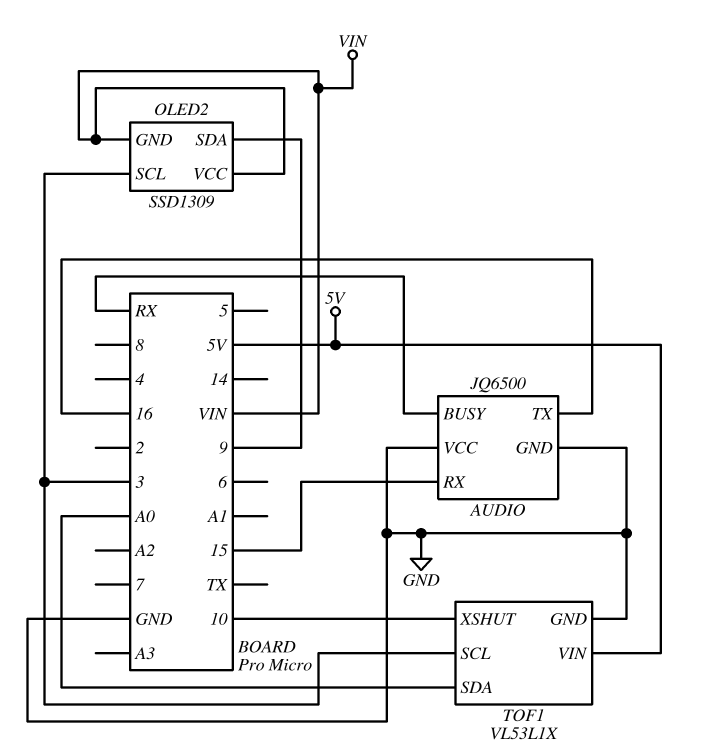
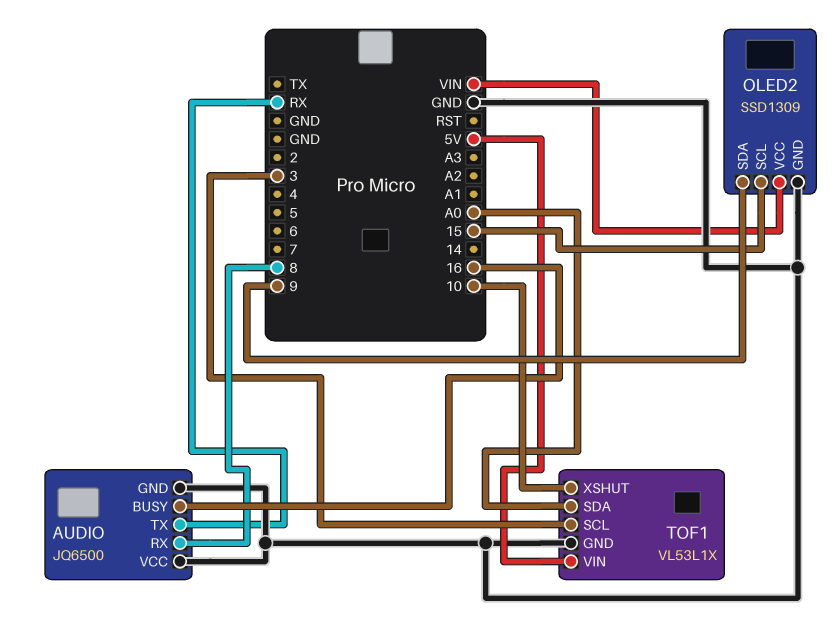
AUDIO pin BUSY: RX -> 16
AUDIO pin RX: 15 -> 8
AUDIO pin TX: 16 -> RX
OLED2 pin GND: VIN -> GND
OLED2 pin SCL: 3 -> 15

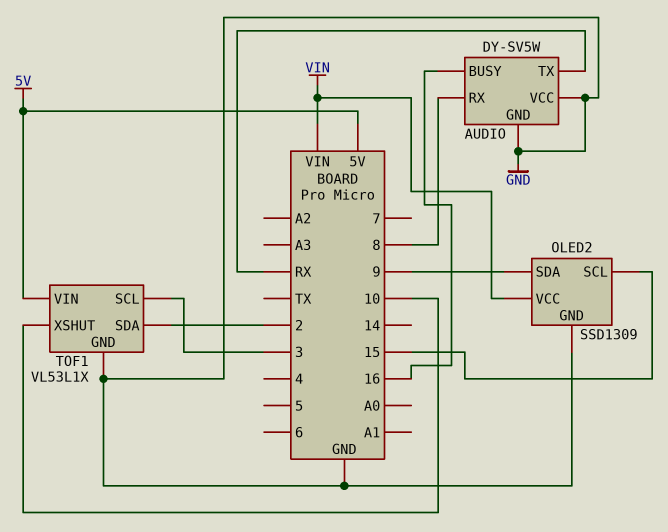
AUDIO: JQ6500 -> DY-SV5W
TOF1 pin SDA: A0 -> 2

